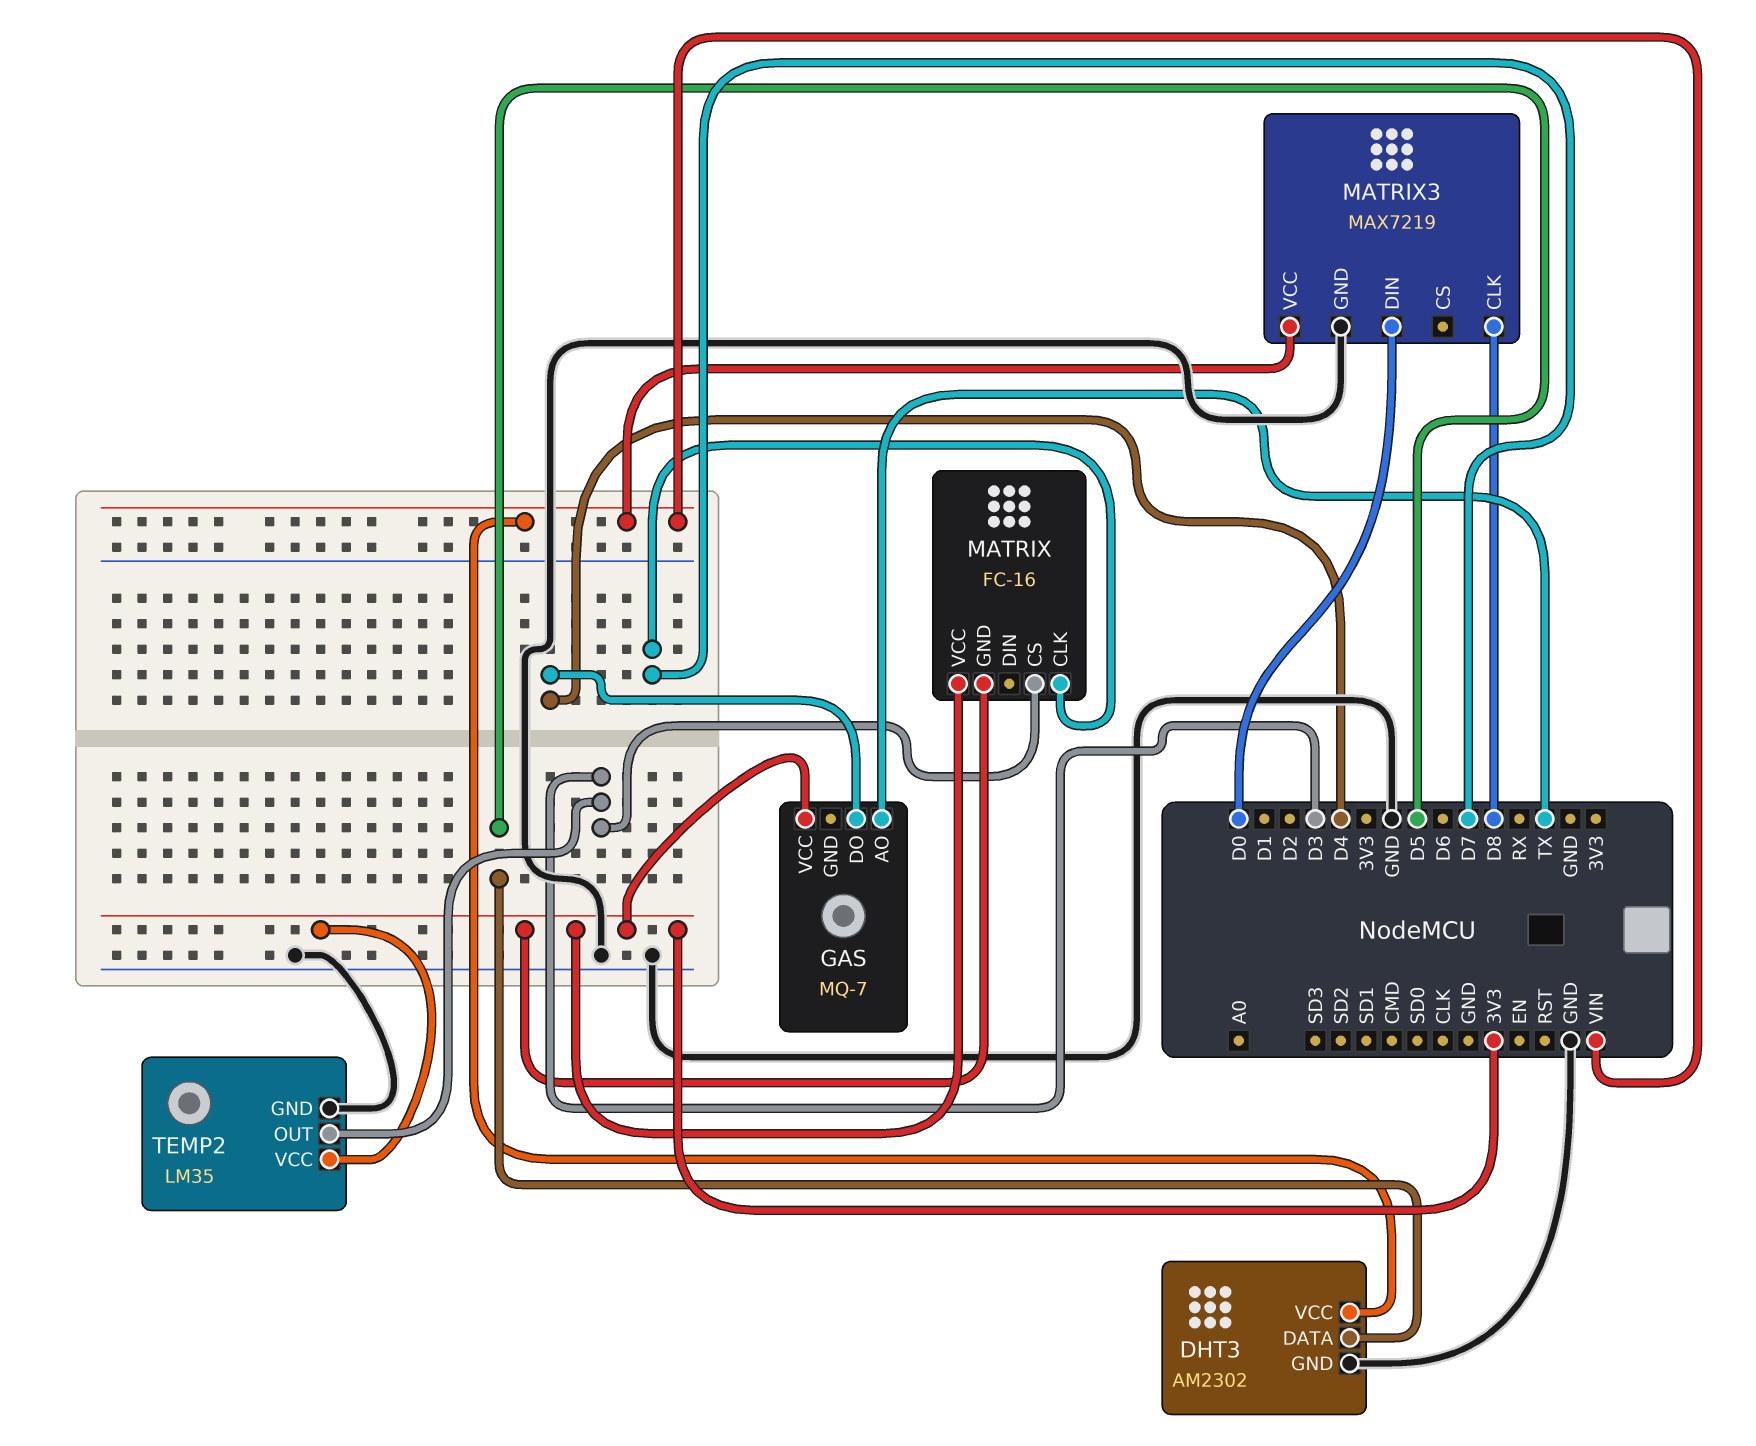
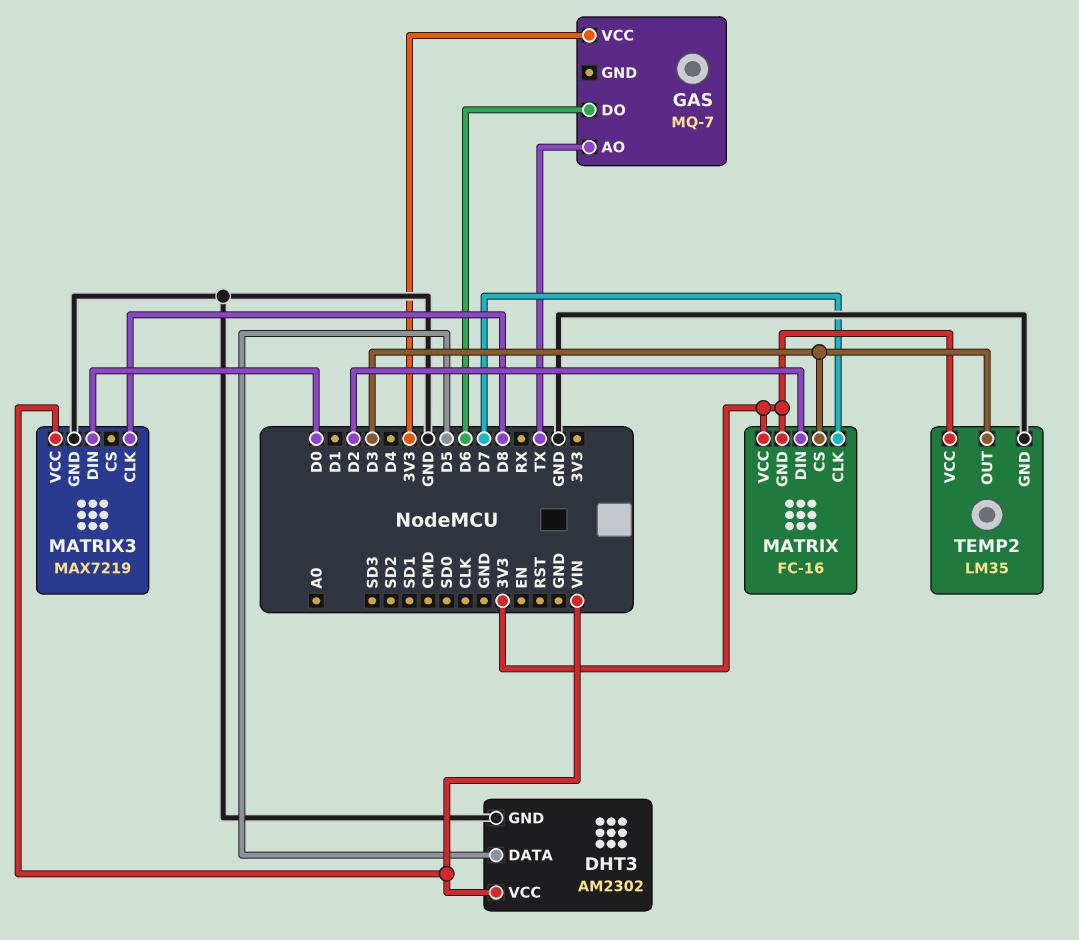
GAS pin DO: D4 -> D6
MATRIX pin DIN: none -> D2

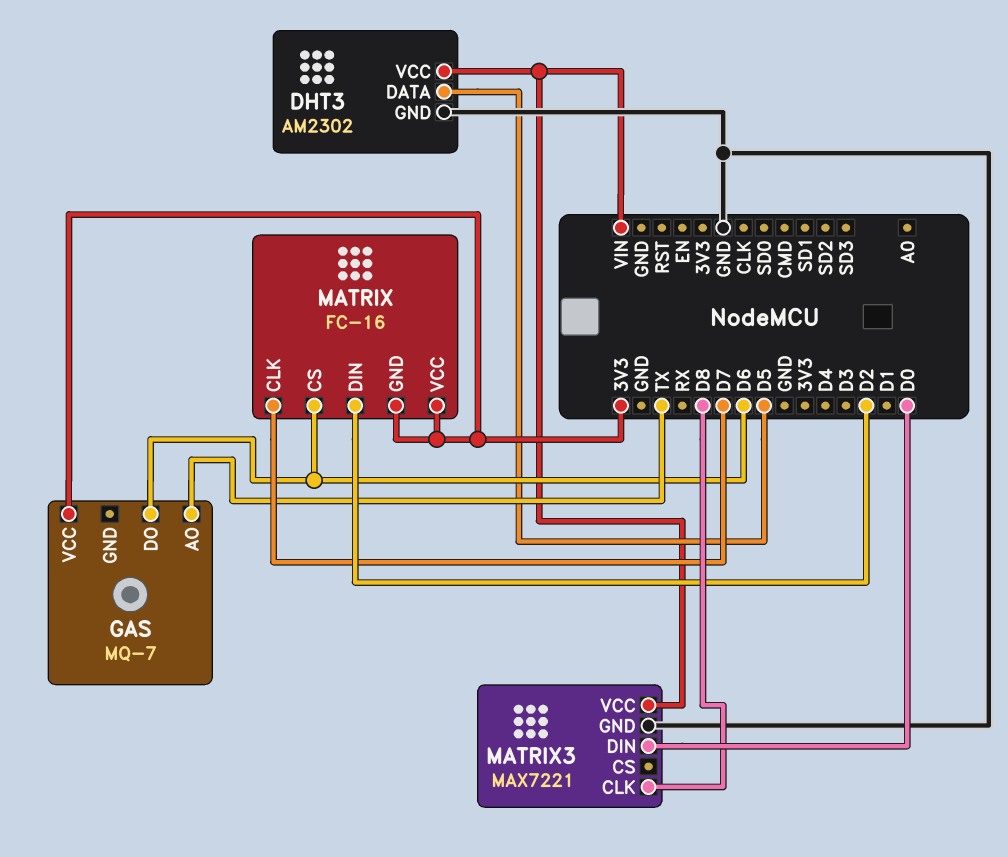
MATRIX pin CS: D3 -> D6
MATRIX3: MAX7219 -> MAX7221
TEMP2: LM35 -> none
TEMP2 pin GND: GND -> none
TEMP2 pin OUT: D3 -> none
TEMP2 pin VCC: 3V3 -> none

